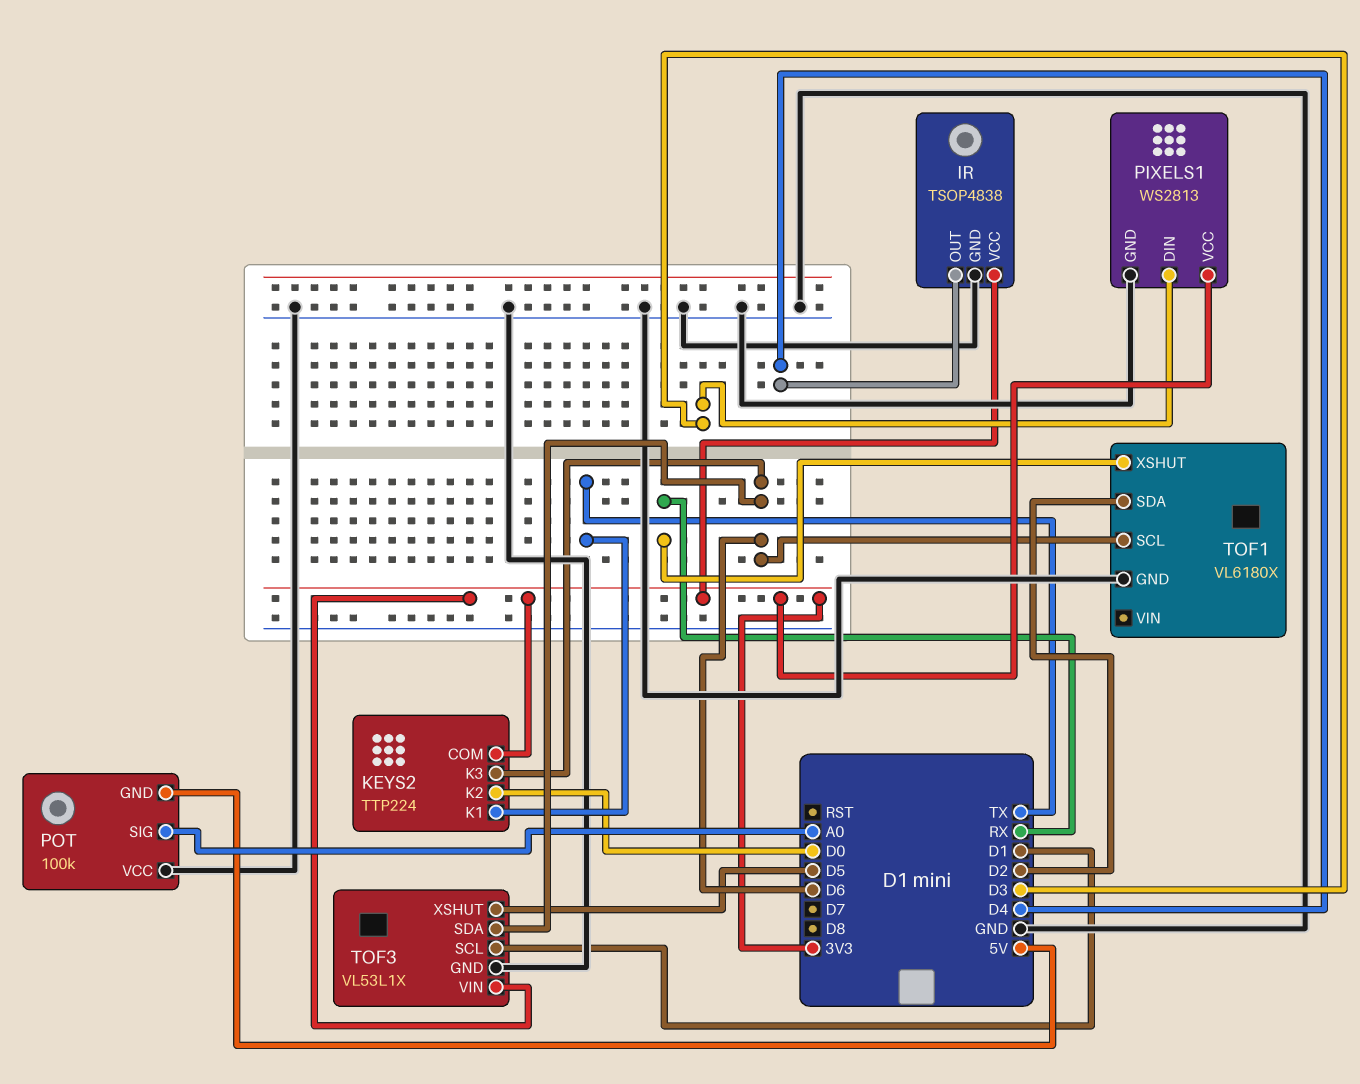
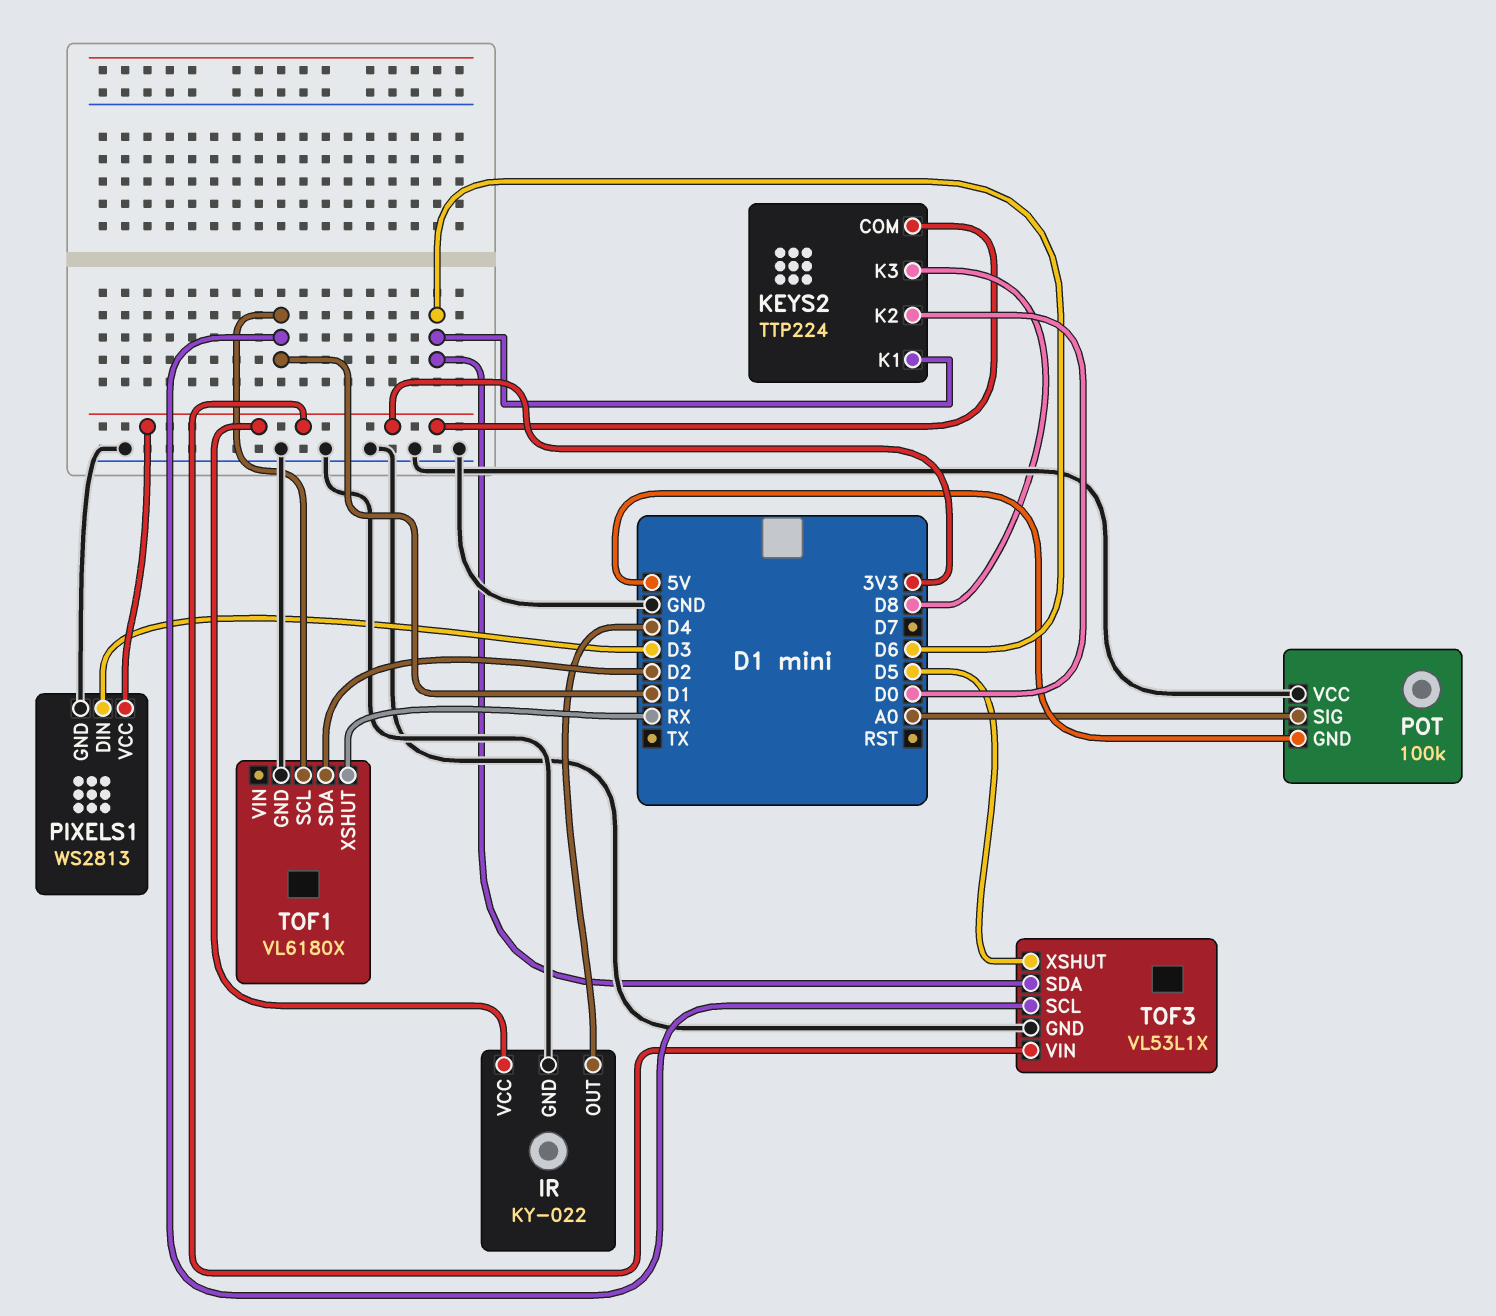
IR: TSOP4838 -> KY-022
KEYS2 pin K1: TX -> D6
KEYS2 pin K3: D6 -> D8
TOF1 pin SCL: D6 -> D1

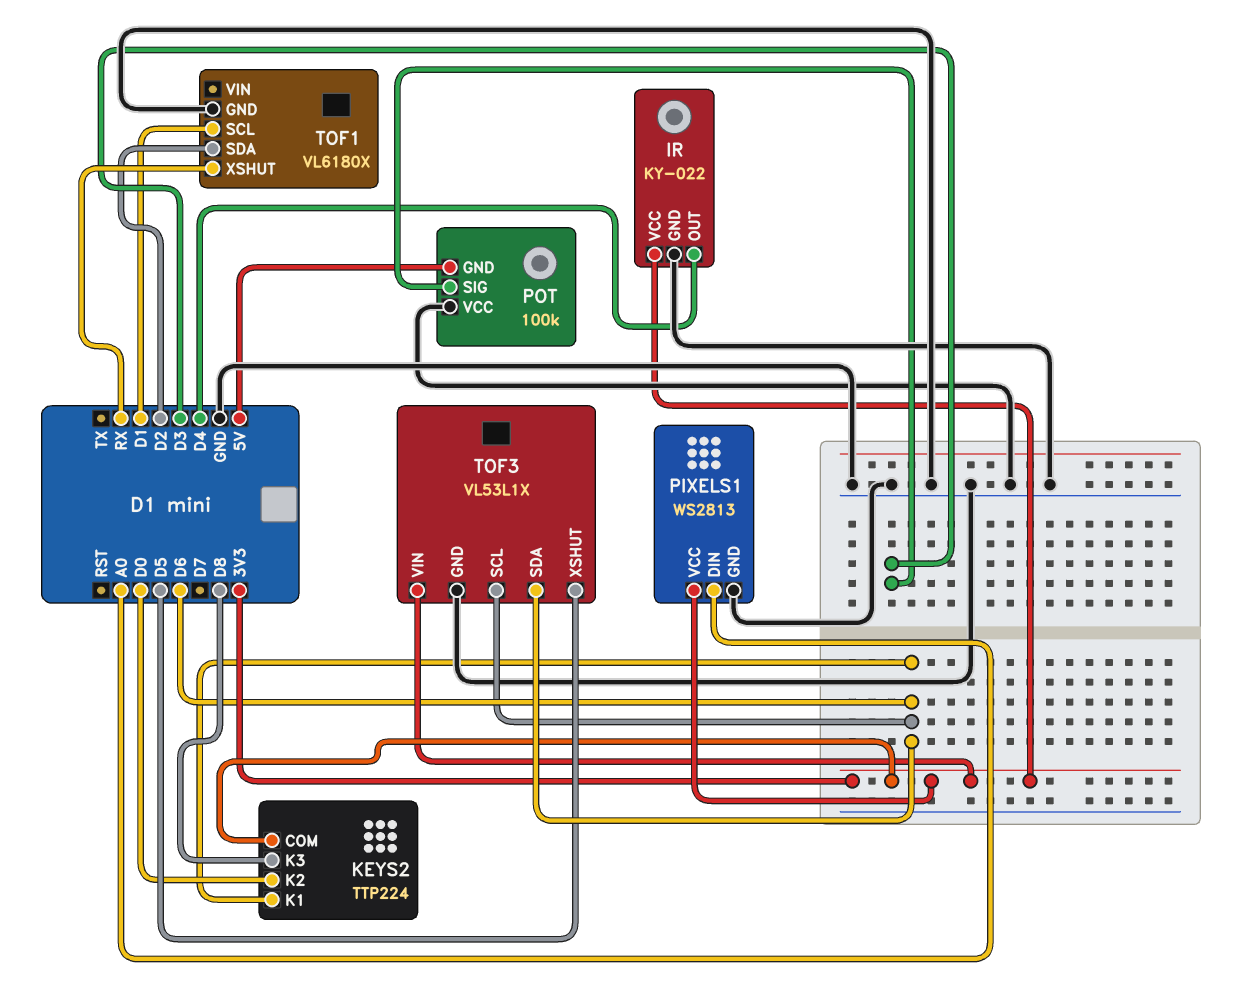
PIXELS1 pin DIN: D3 -> A0
POT pin SIG: A0 -> D3
TOF3 pin SCL: D1 -> D6

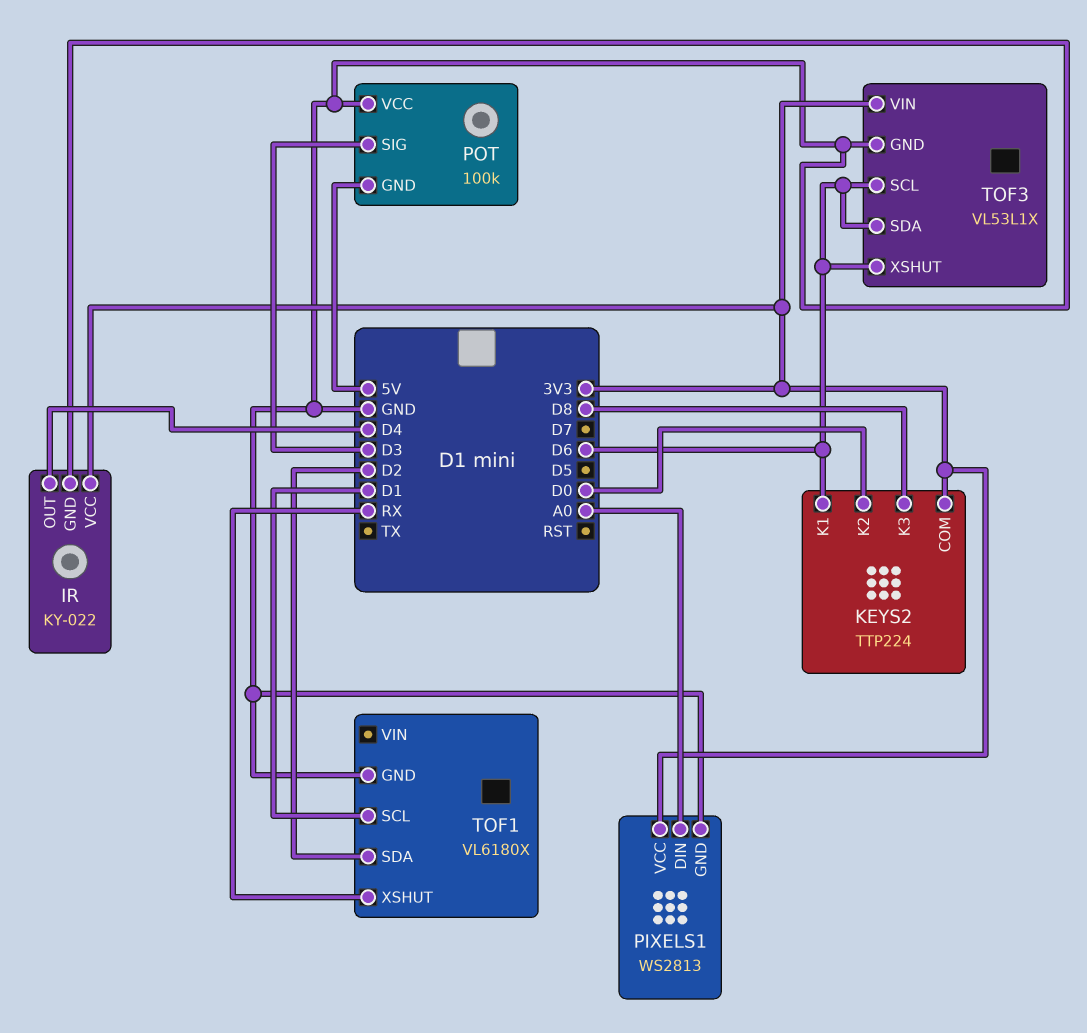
TOF3 pin XSHUT: D5 -> D6

